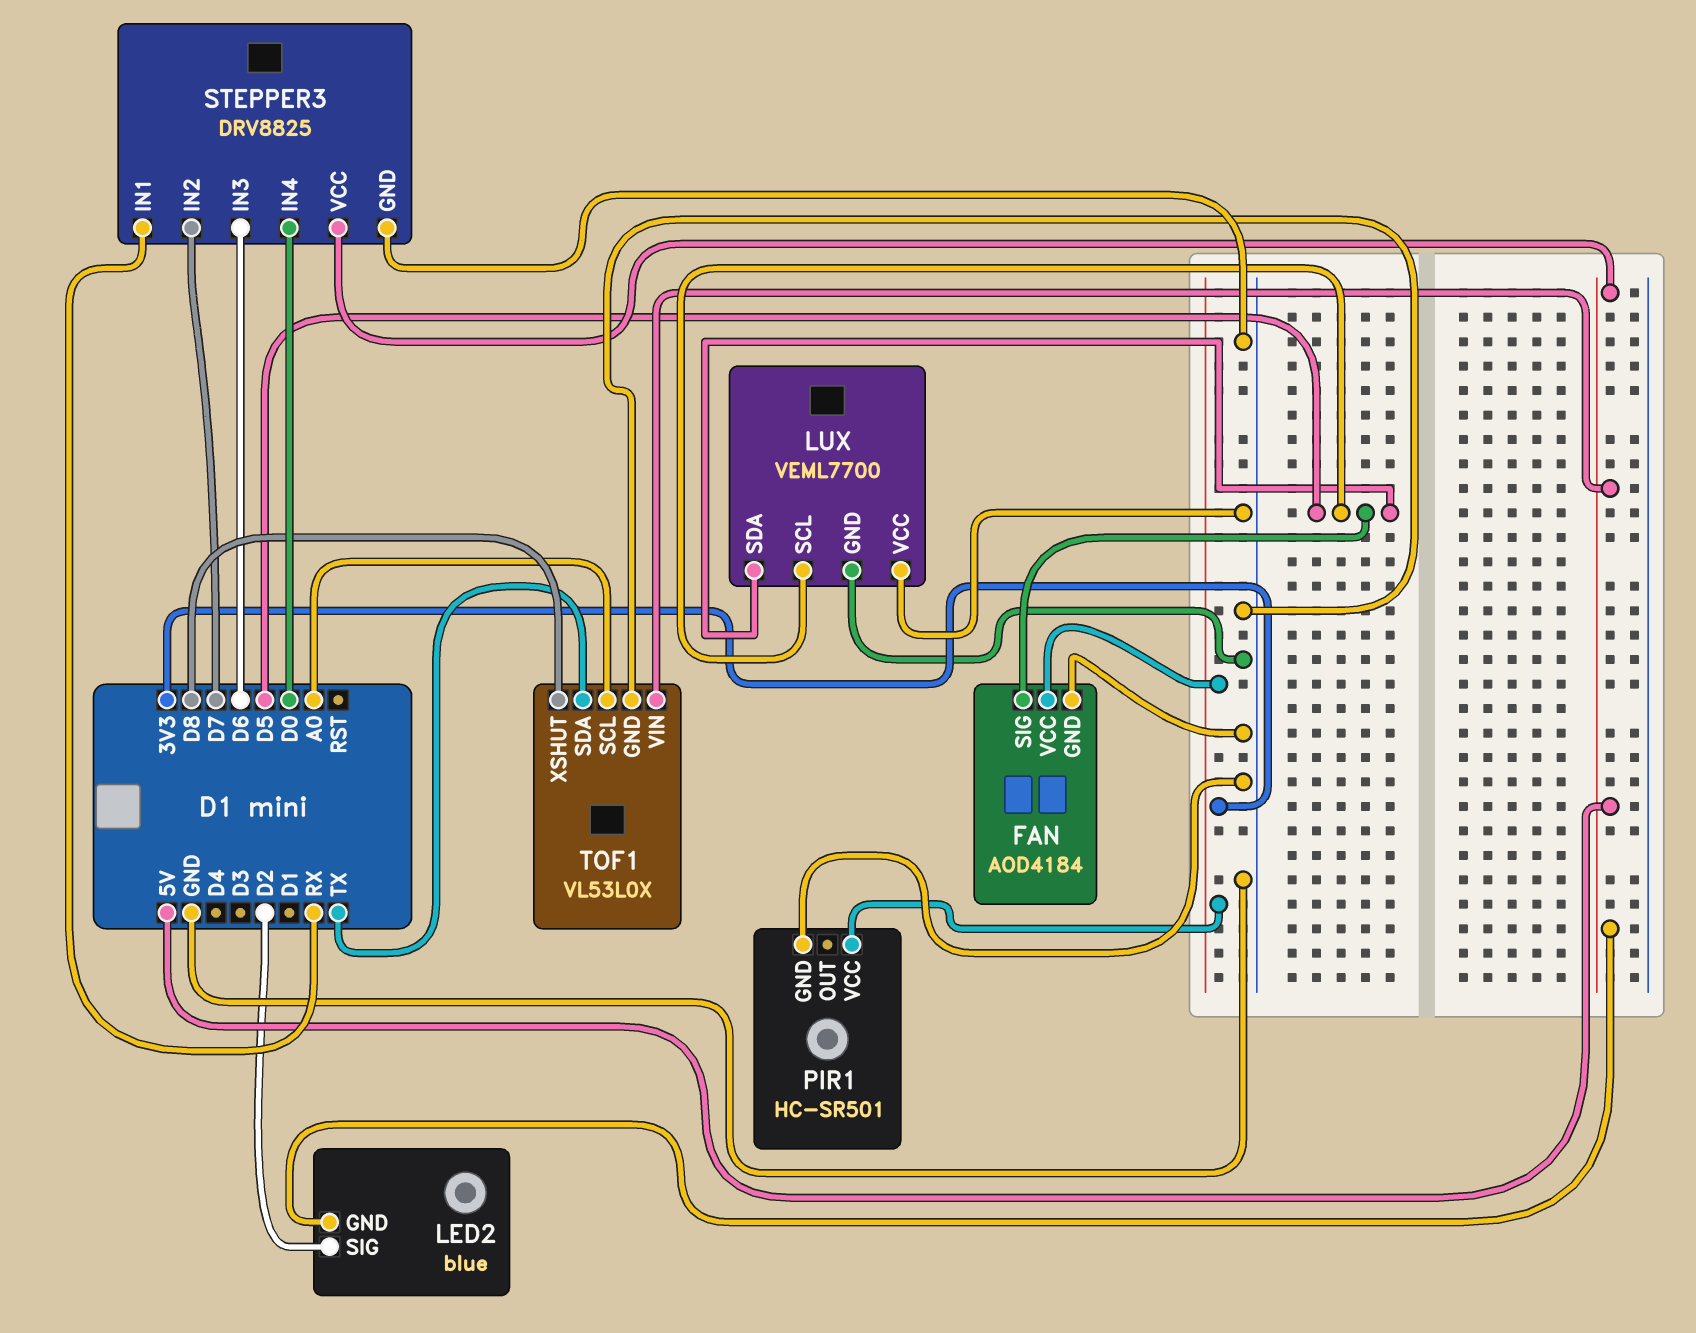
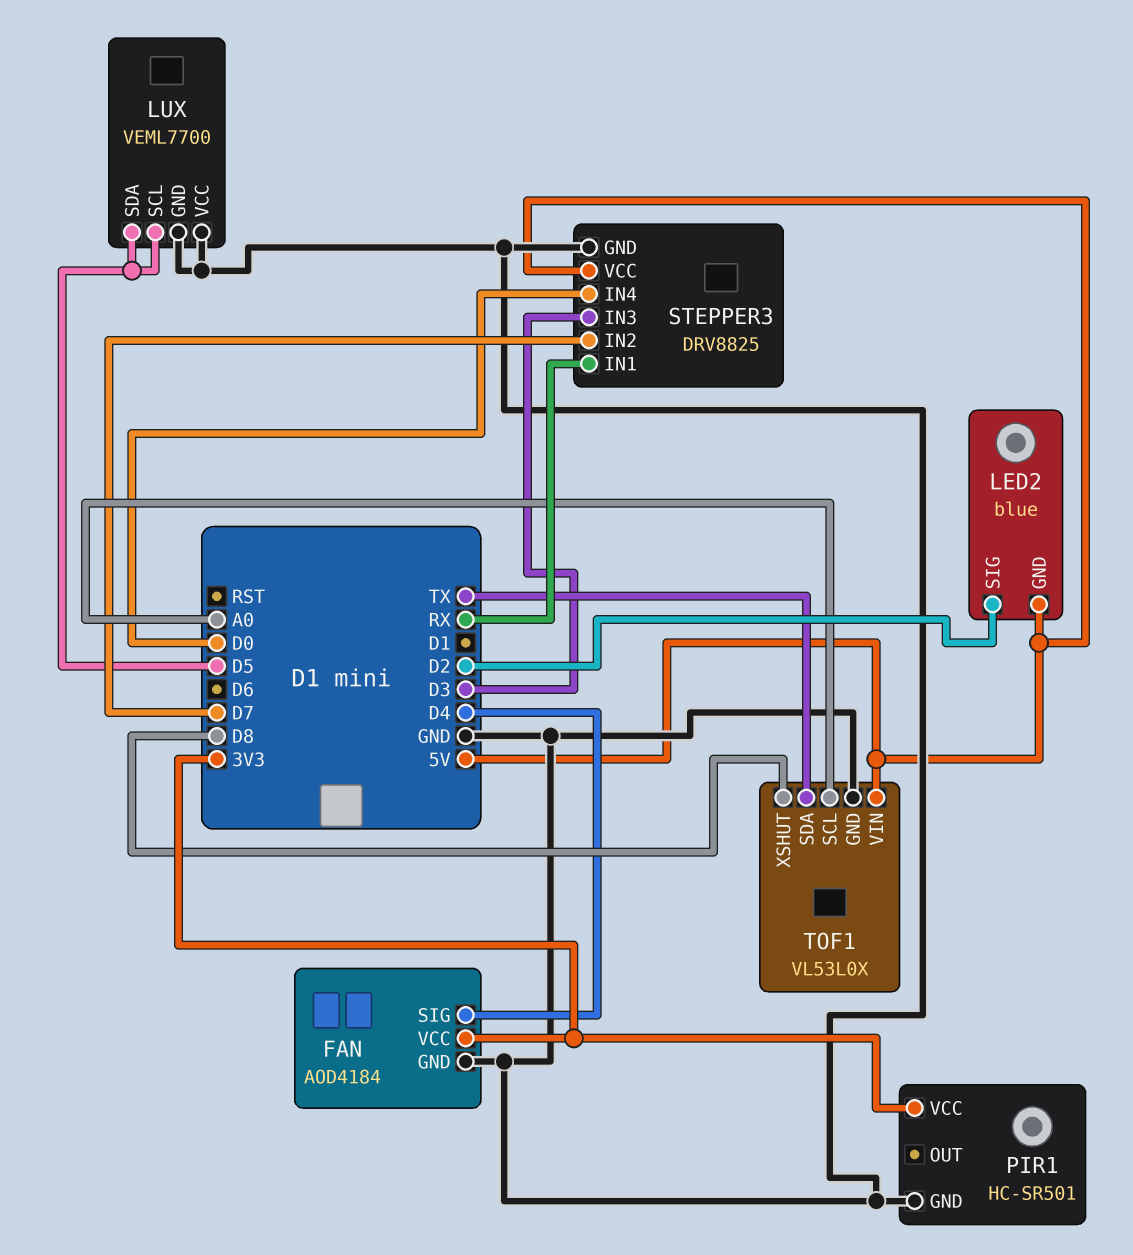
FAN pin SIG: D5 -> D4
STEPPER3 pin IN3: D6 -> D3

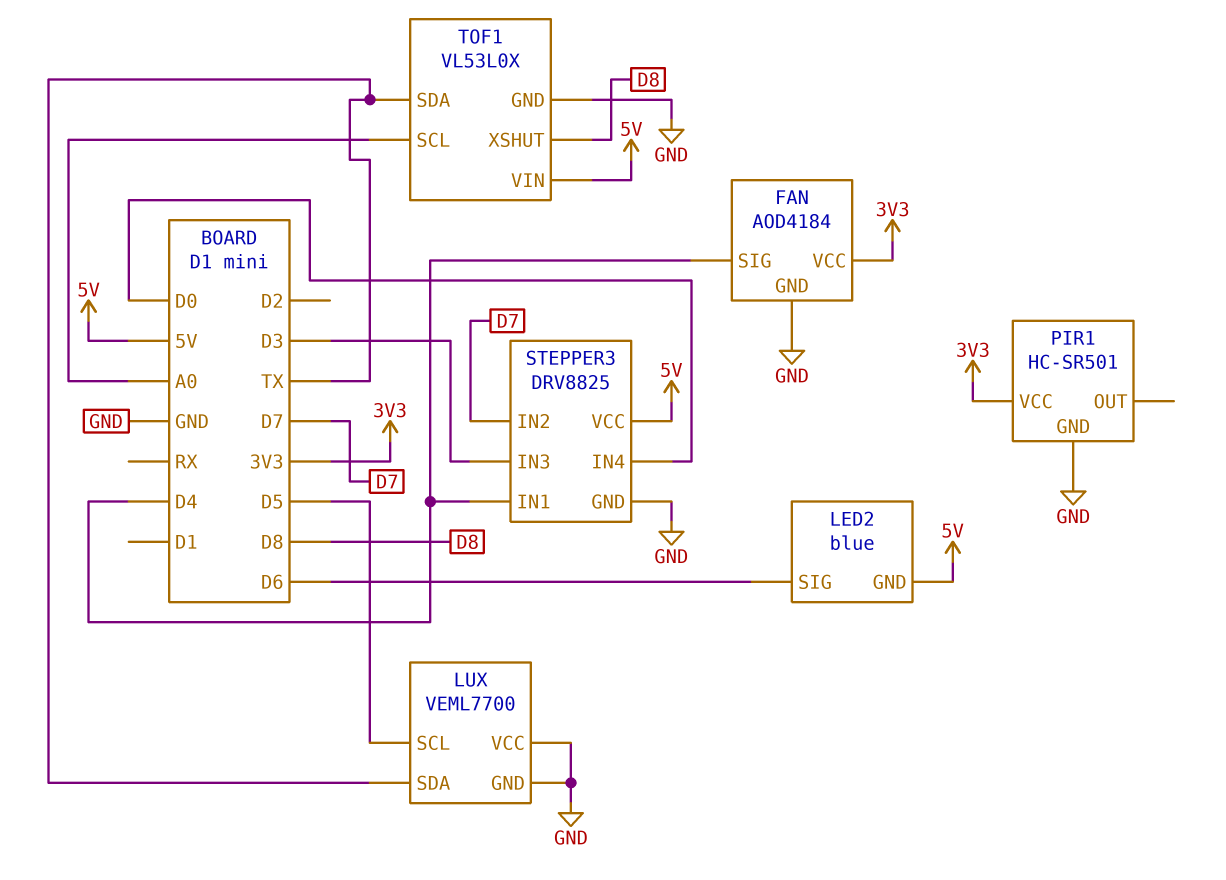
LED2 pin SIG: D2 -> D6
LUX pin SDA: D5 -> TX
STEPPER3 pin IN1: RX -> D4

